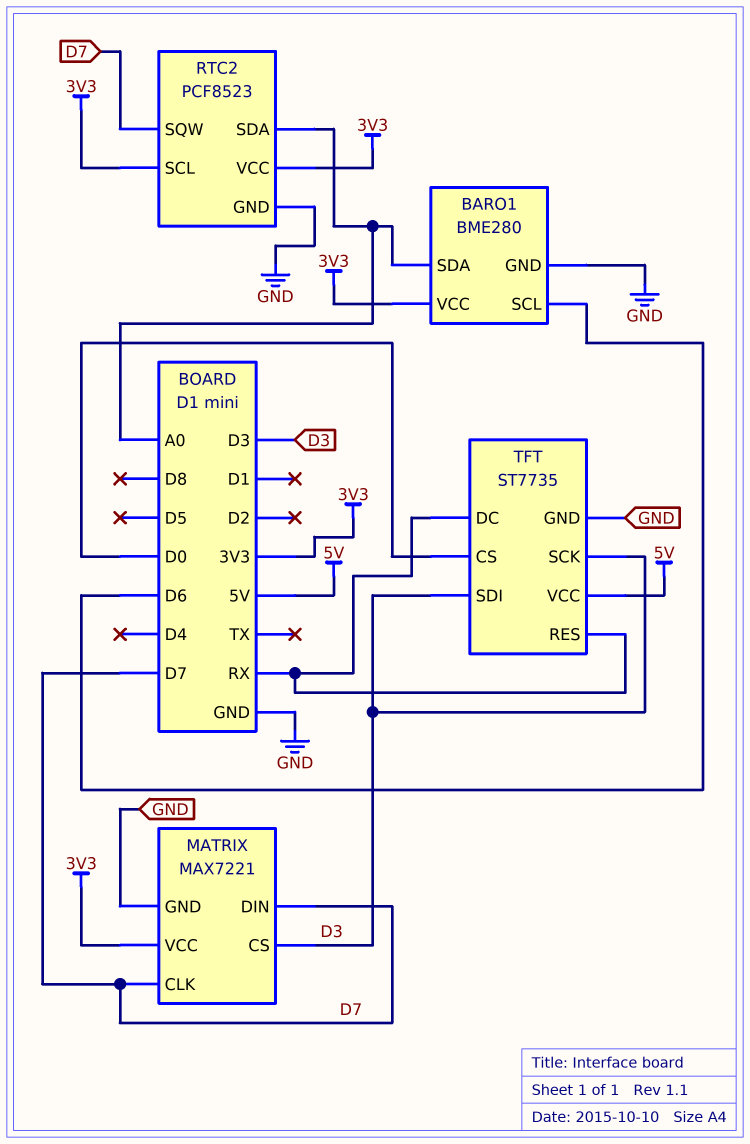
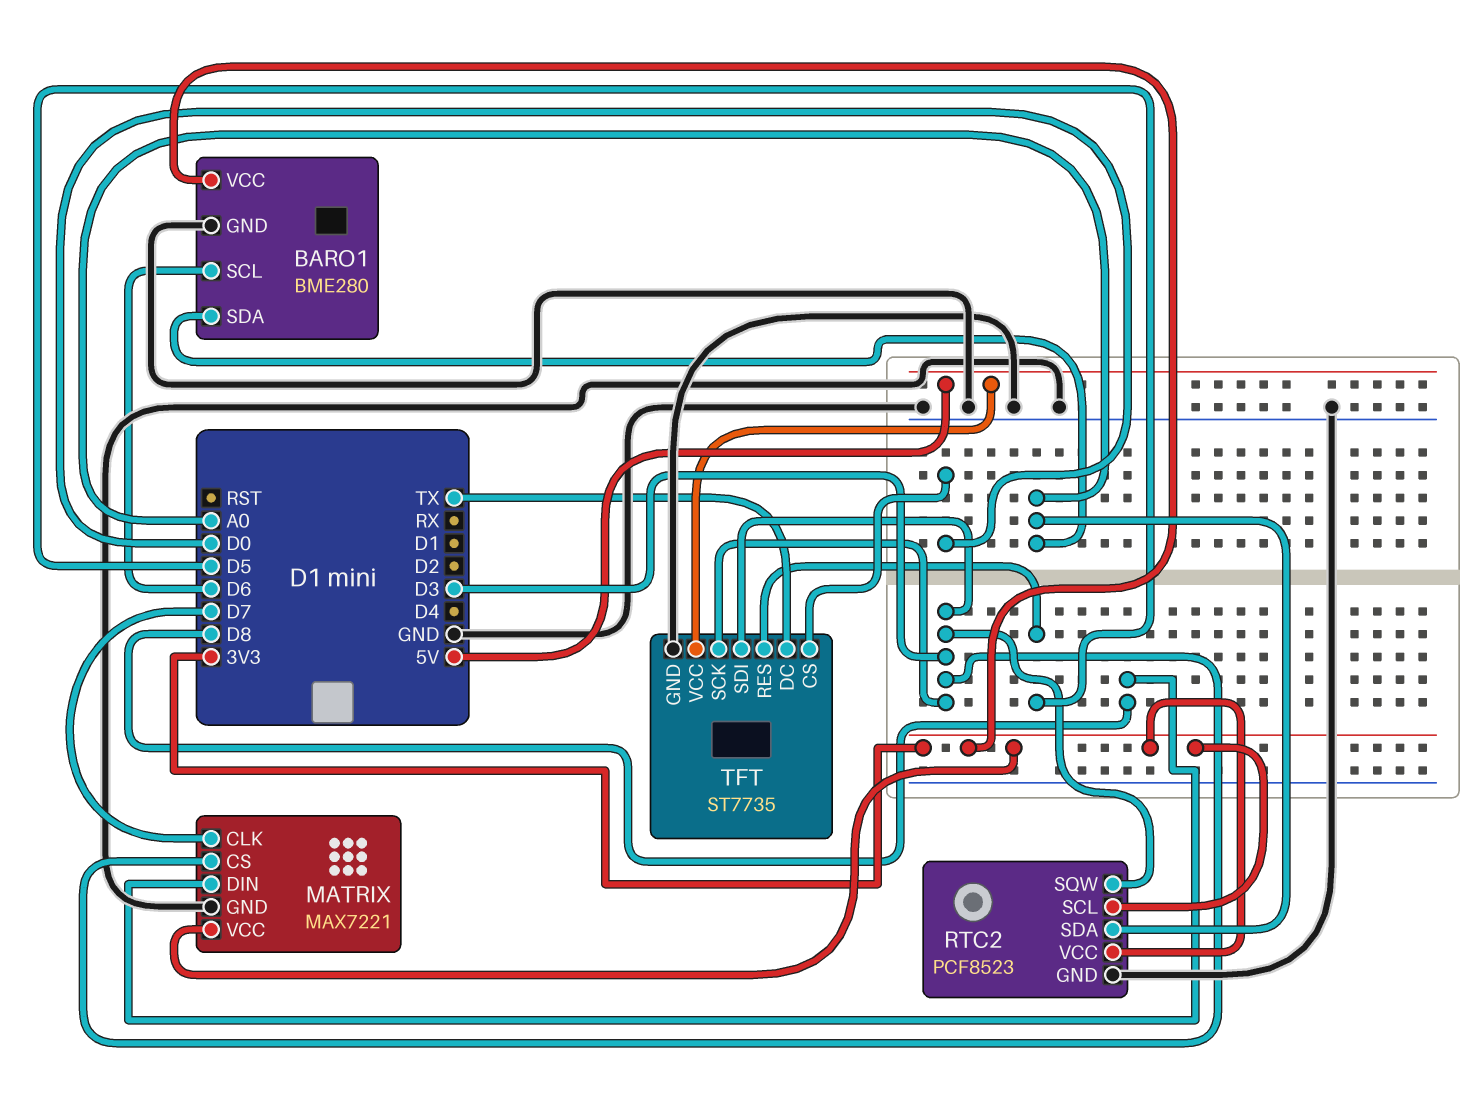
MATRIX pin DIN: D7 -> D8
RTC2 pin SQW: D7 -> D3
TFT pin DC: RX -> TX
TFT pin RES: RX -> D5

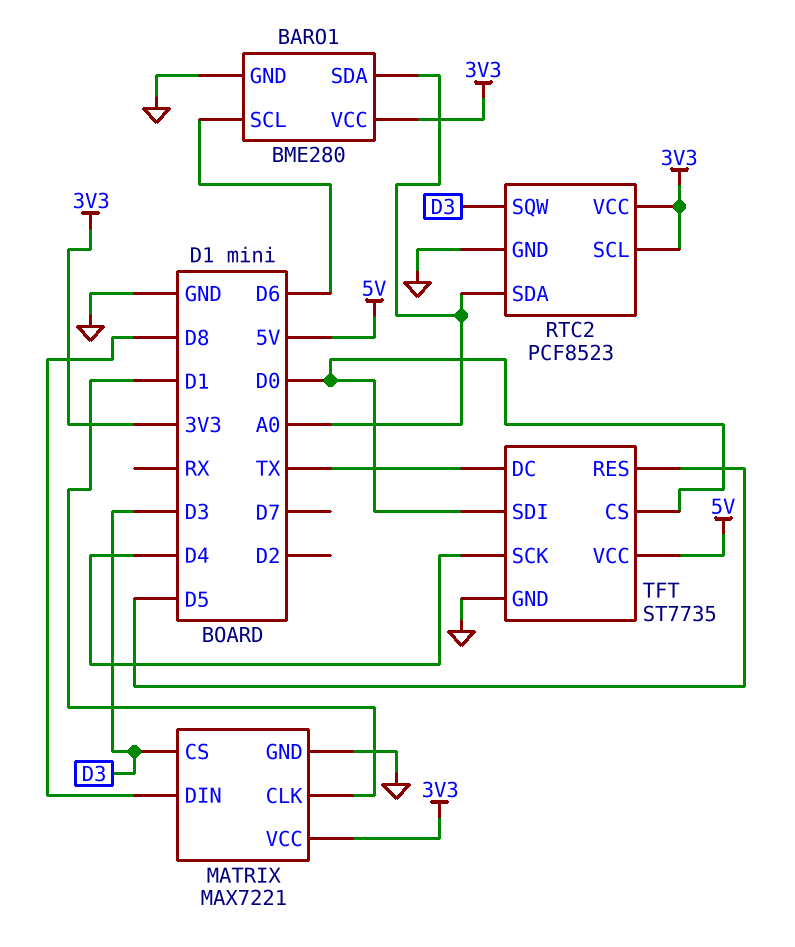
MATRIX pin CLK: D7 -> D1
TFT pin SCK: D3 -> D4
TFT pin SDI: D3 -> D0

